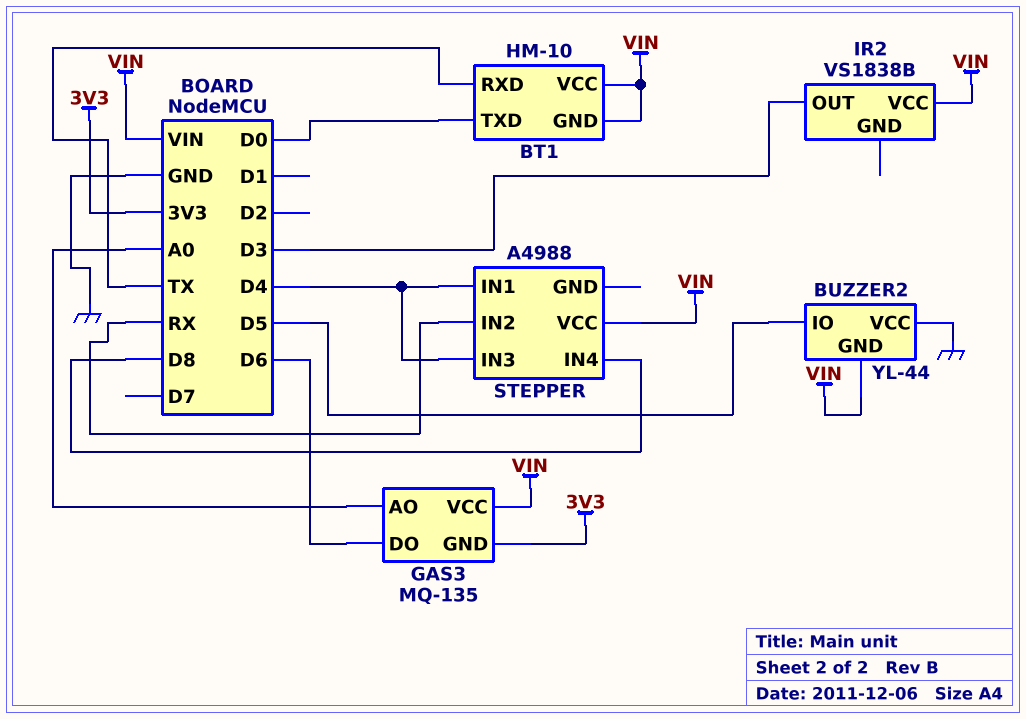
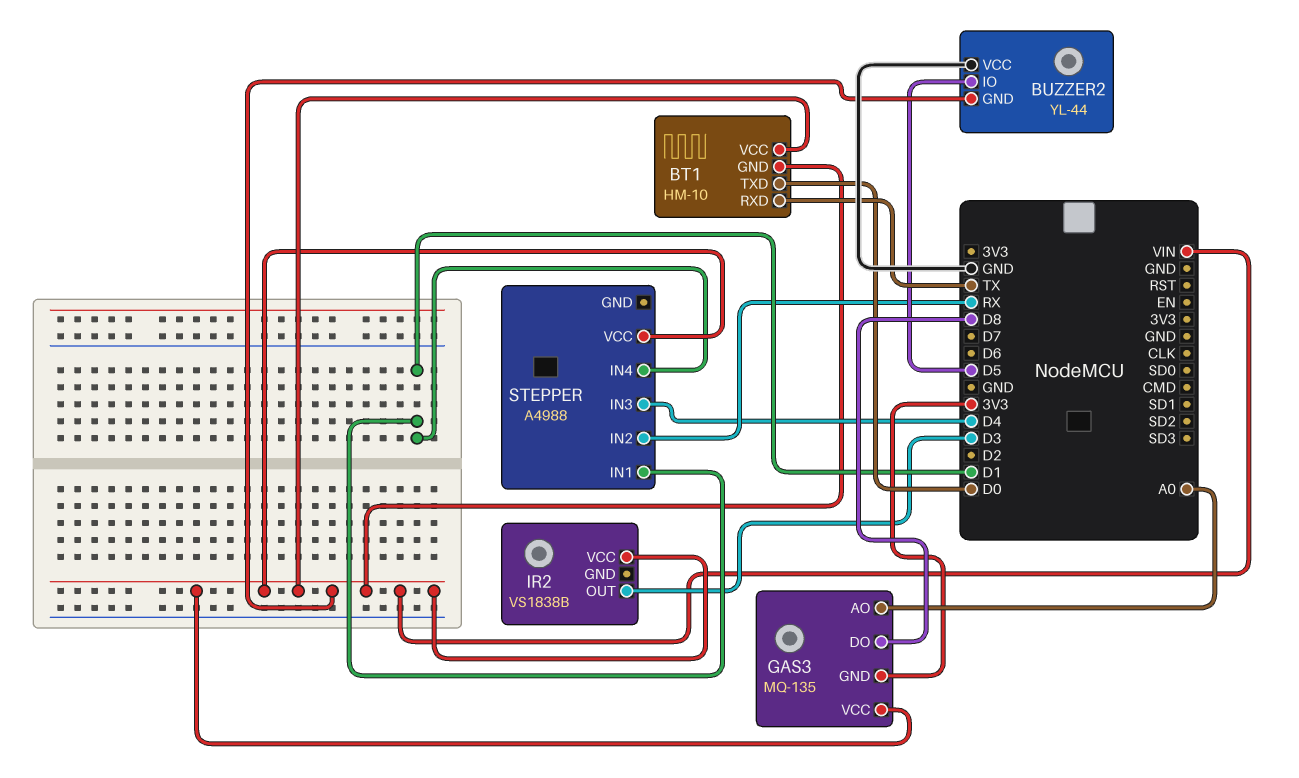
GAS3 pin DO: D6 -> D8
STEPPER pin IN1: D4 -> D1
STEPPER pin IN4: D8 -> D1

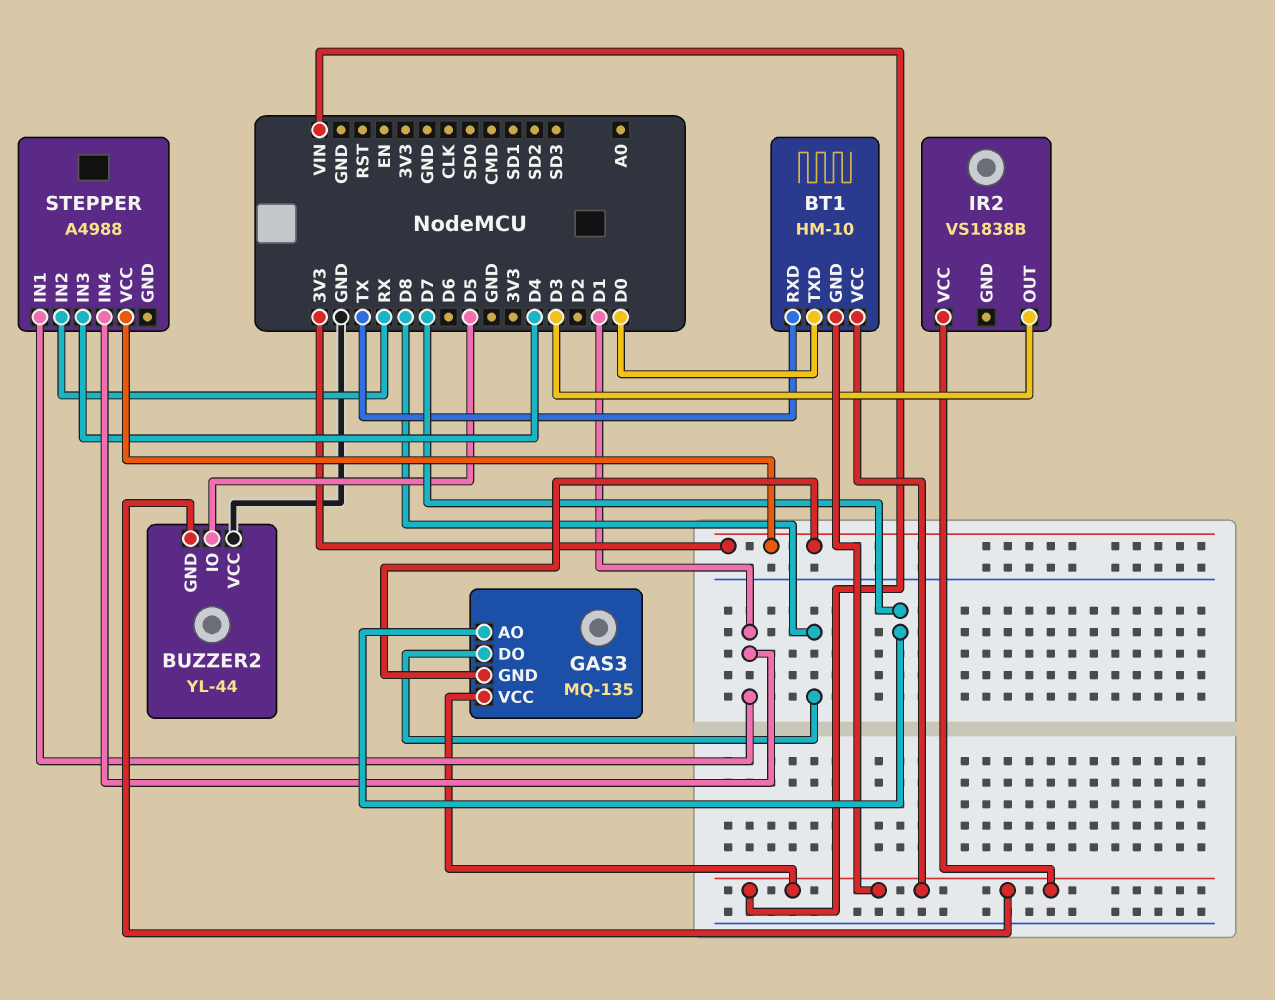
GAS3 pin AO: A0 -> D7
STEPPER pin VCC: VIN -> 3V3

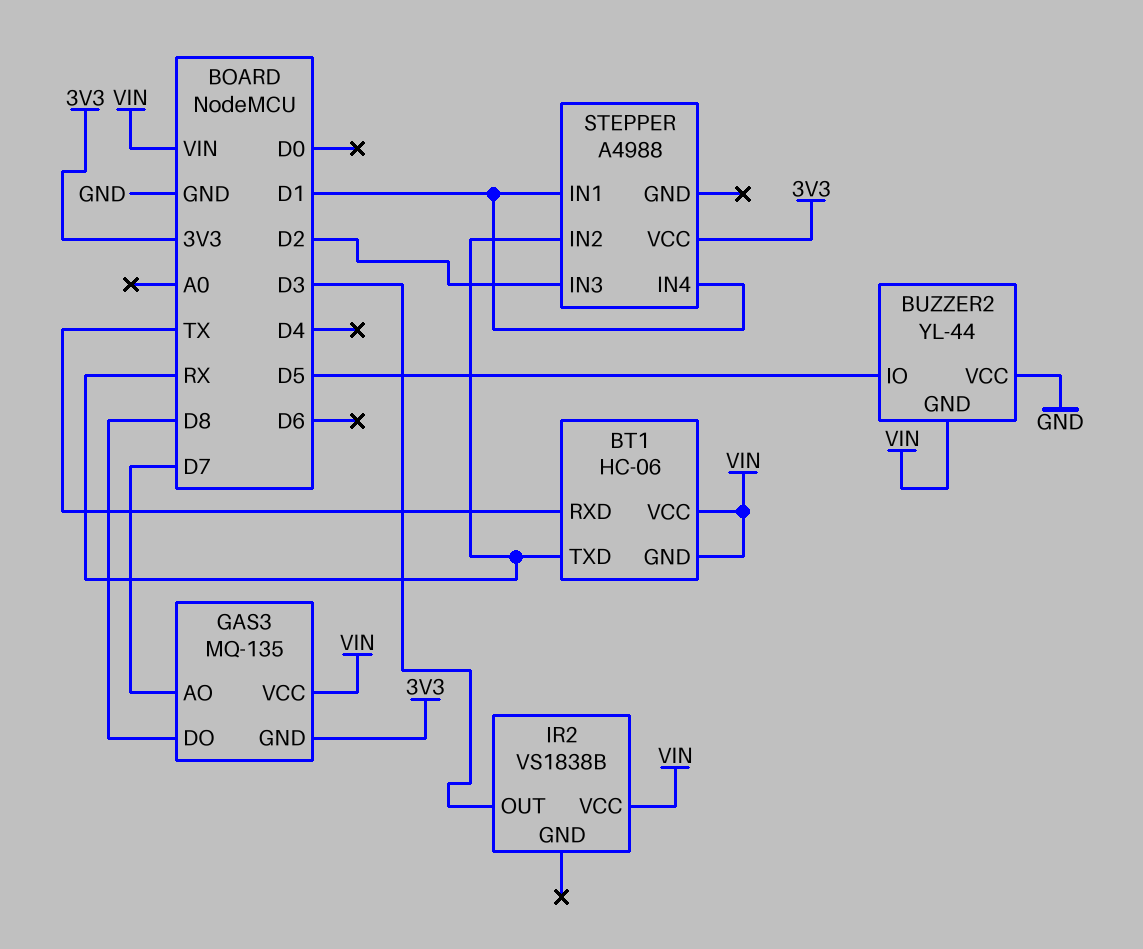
BT1: HM-10 -> HC-06
BT1 pin TXD: D0 -> RX
STEPPER pin IN3: D4 -> D2

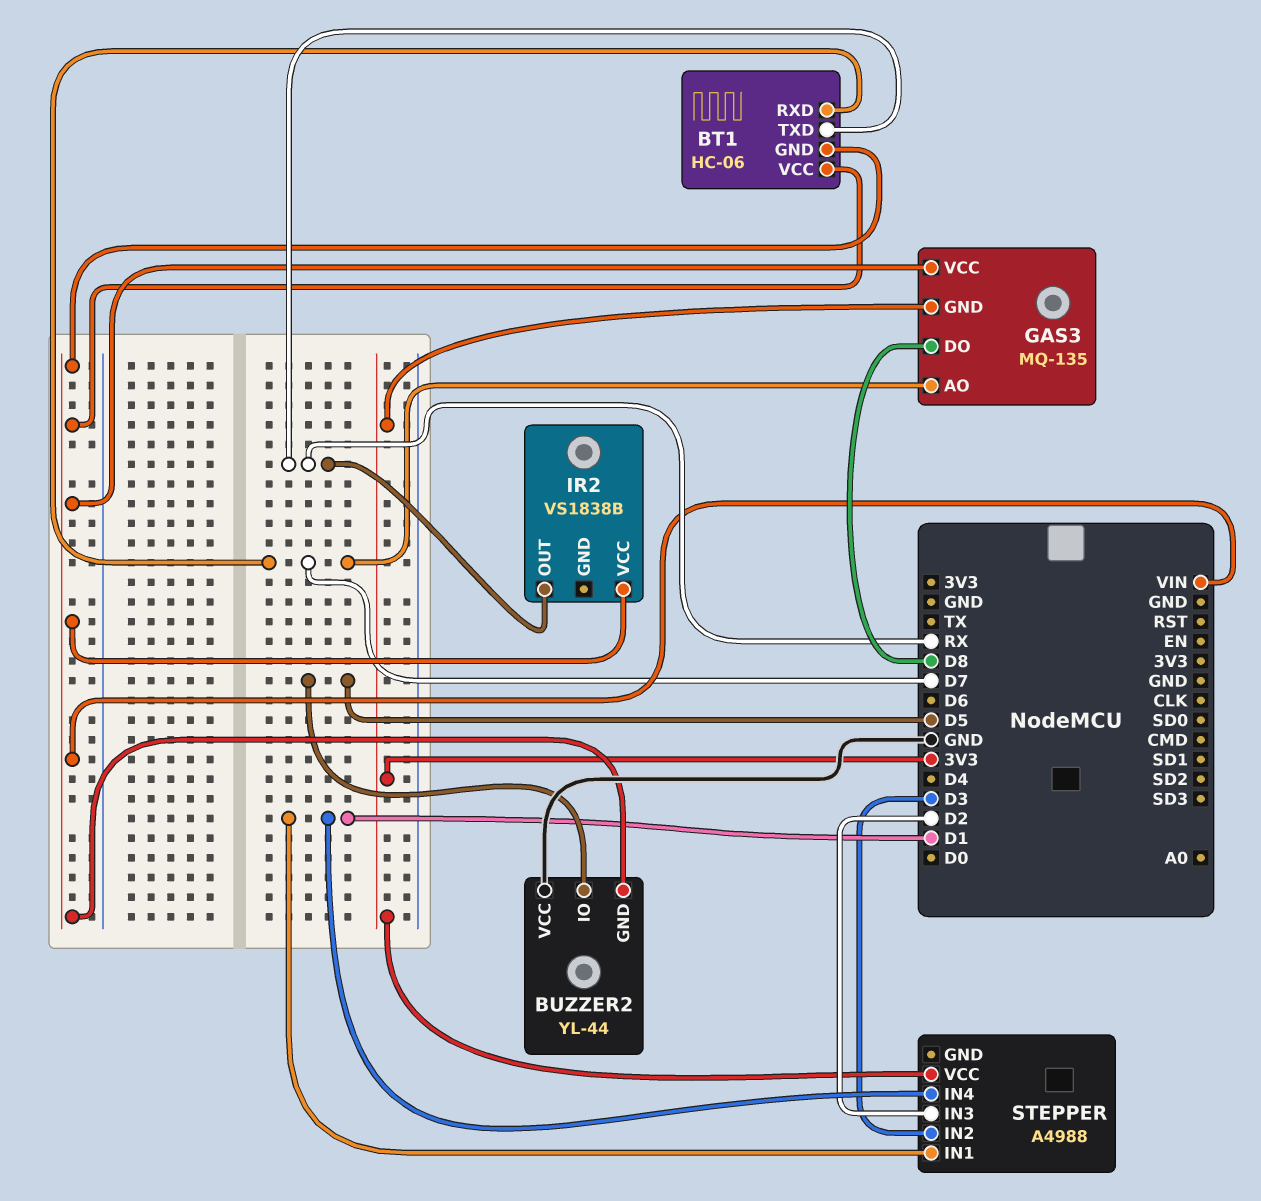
BT1 pin RXD: TX -> D7
IR2 pin OUT: D3 -> RX
STEPPER pin IN2: RX -> D3

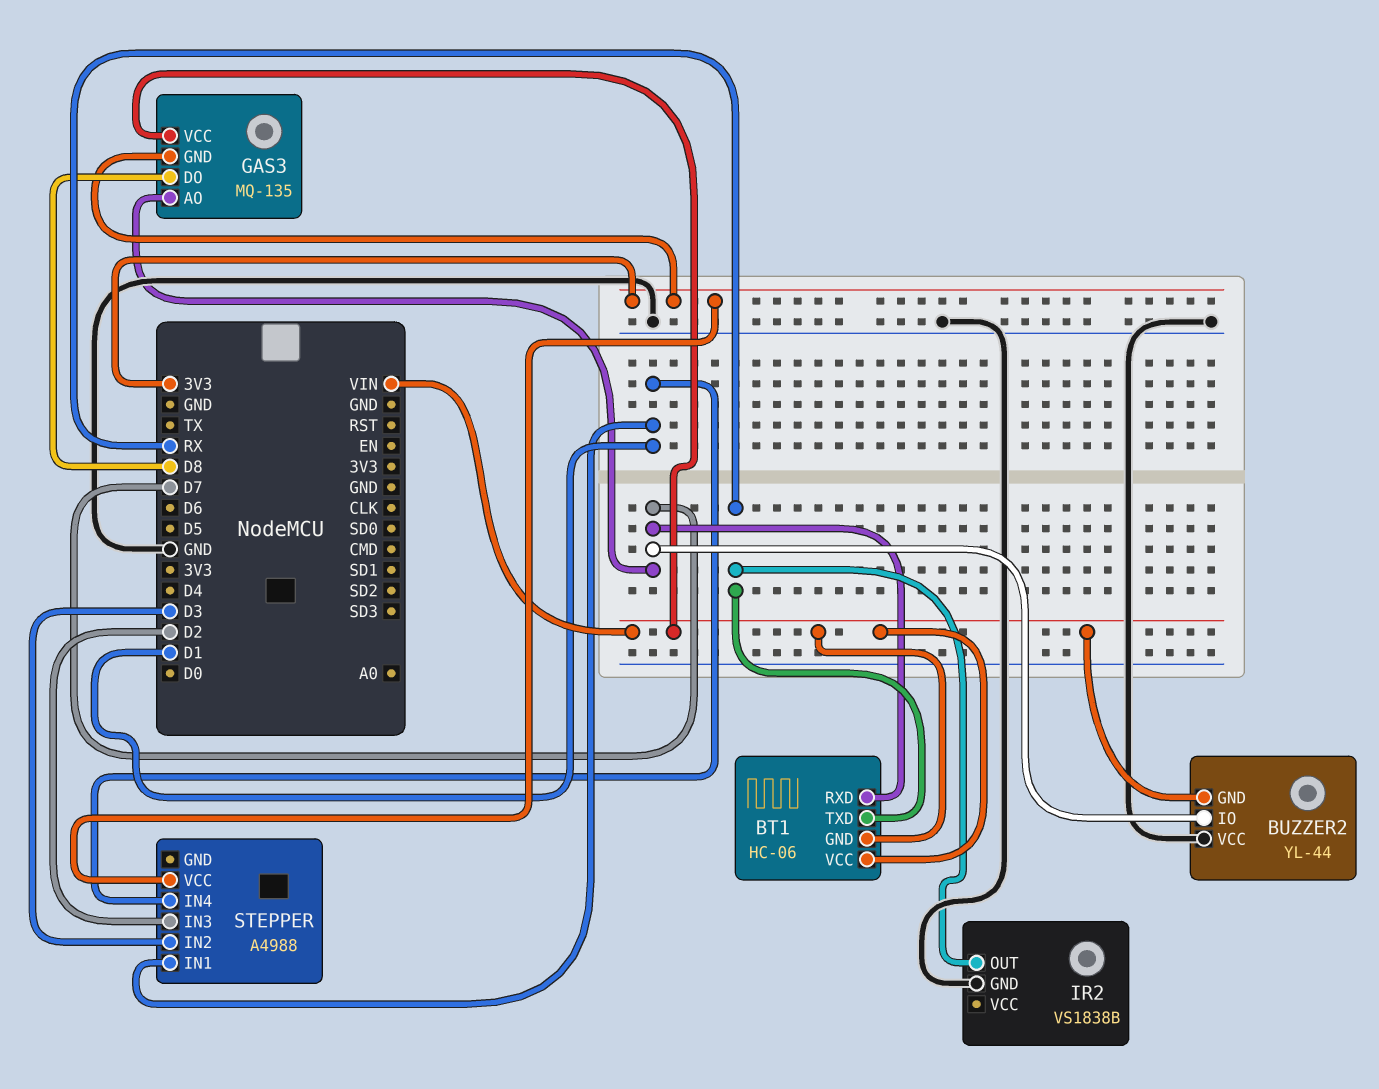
BUZZER2 pin IO: D5 -> D7
IR2 pin GND: none -> GND
IR2 pin VCC: VIN -> none

